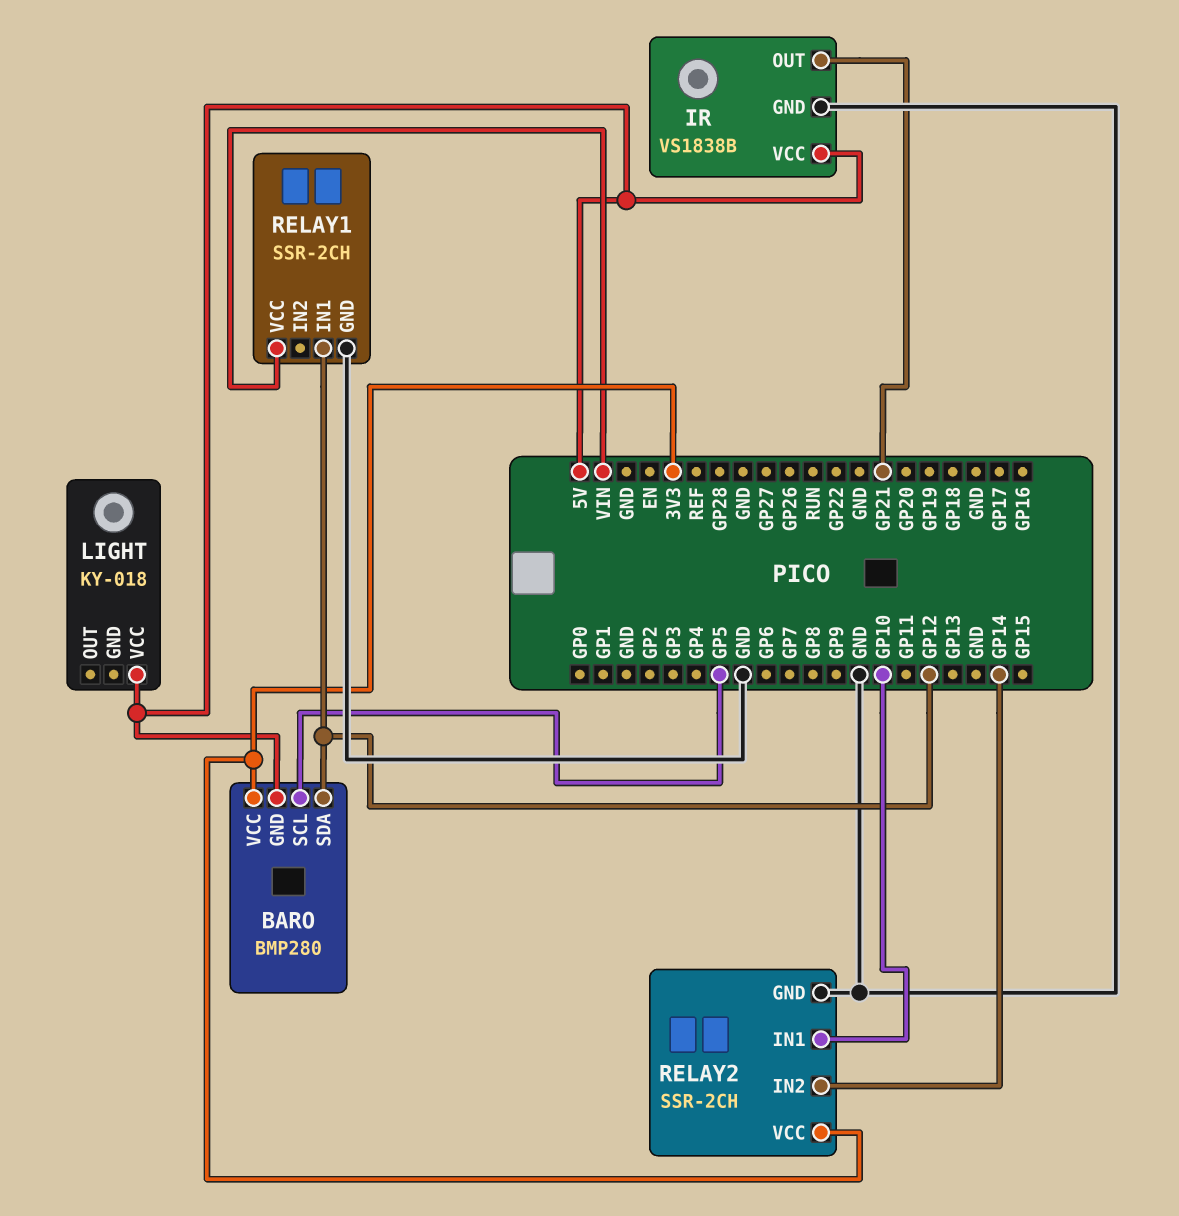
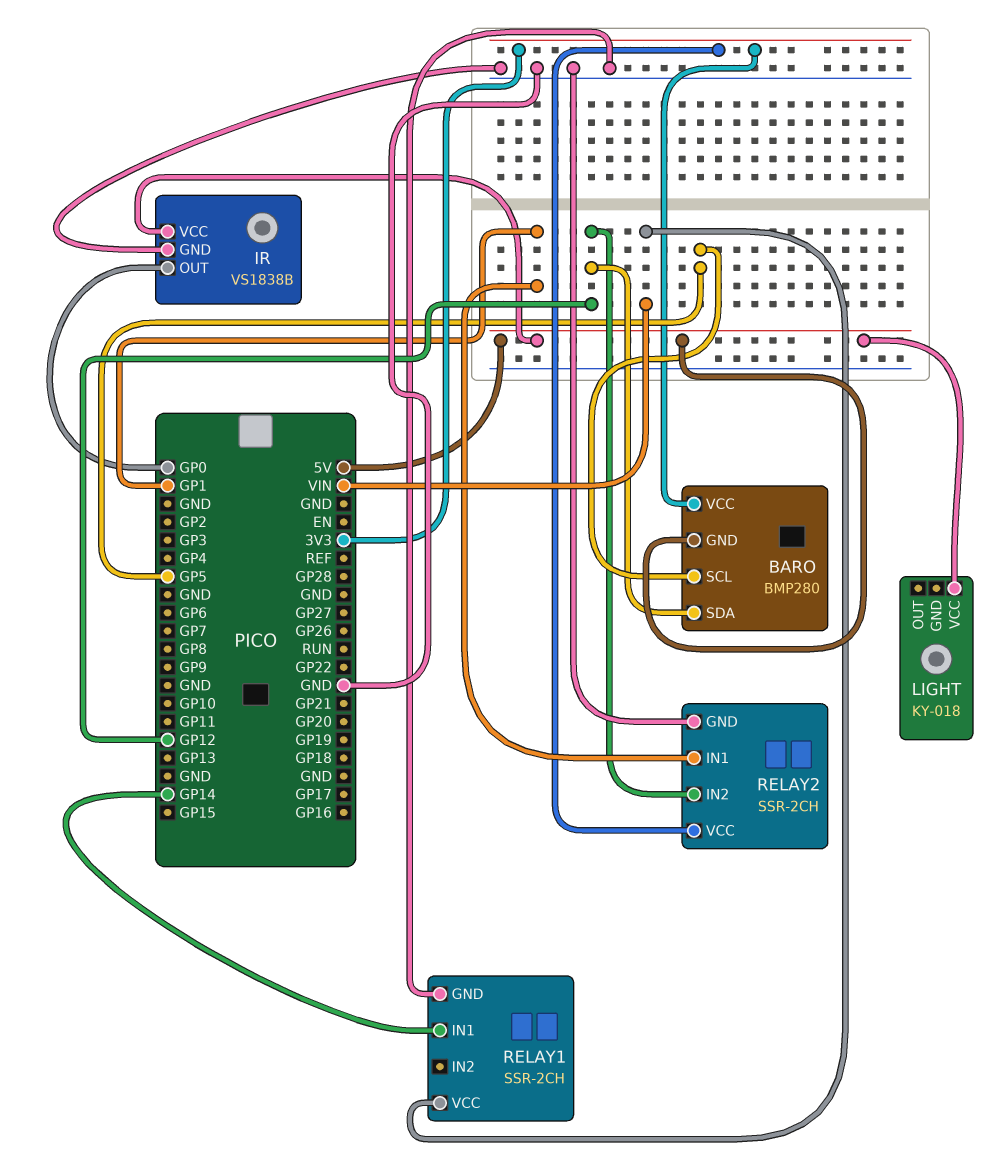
IR pin OUT: GP21 -> GP0
RELAY1 pin IN1: GP12 -> GP14
RELAY2 pin IN1: GP10 -> GP1
RELAY2 pin IN2: GP14 -> GP12

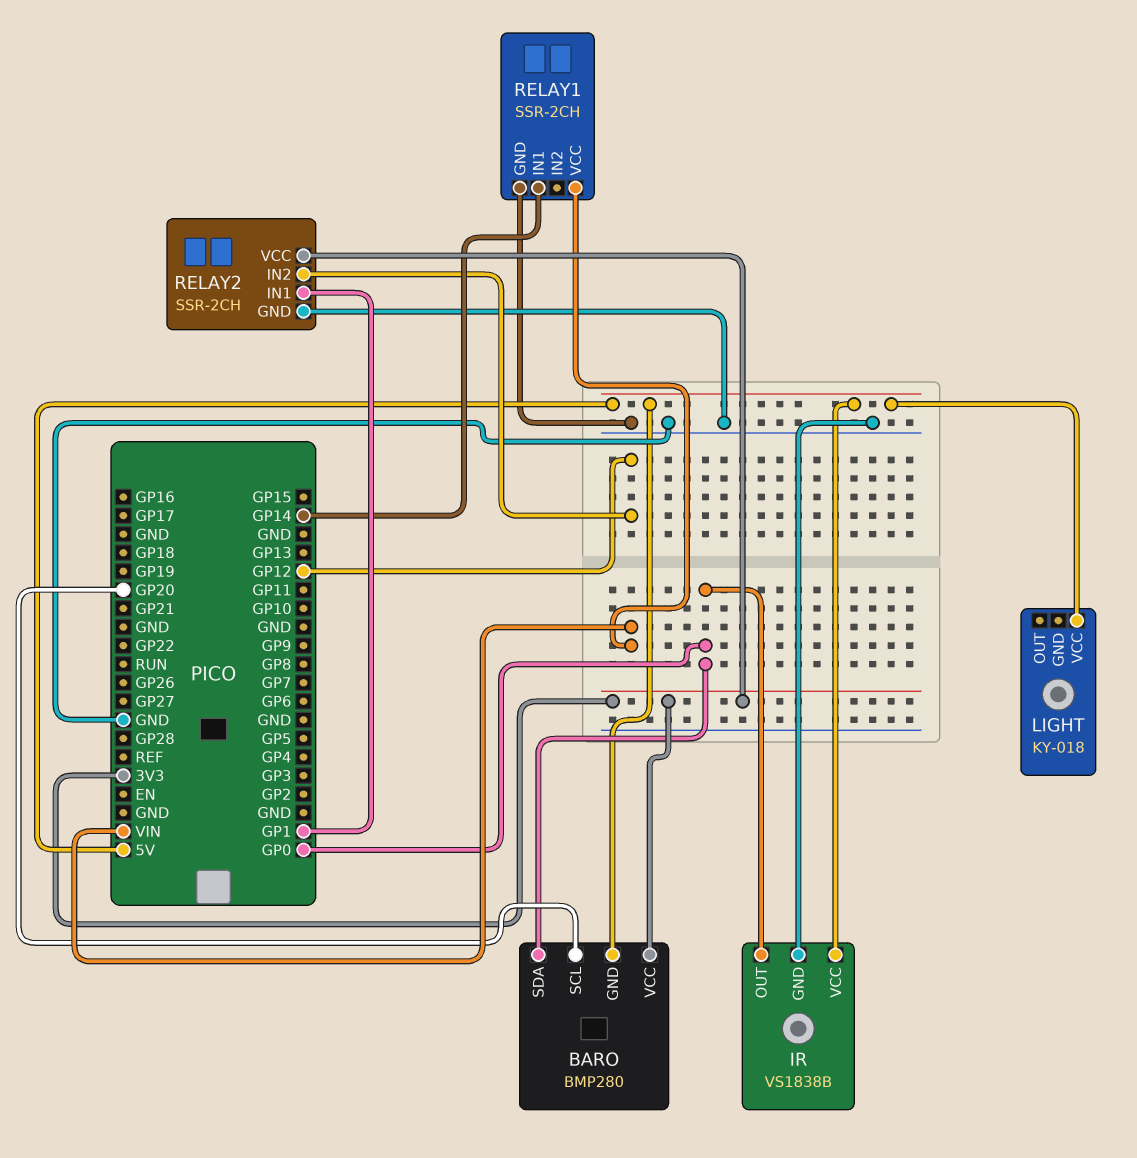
BARO pin SCL: GP5 -> GP20
BARO pin SDA: GP12 -> GP0

